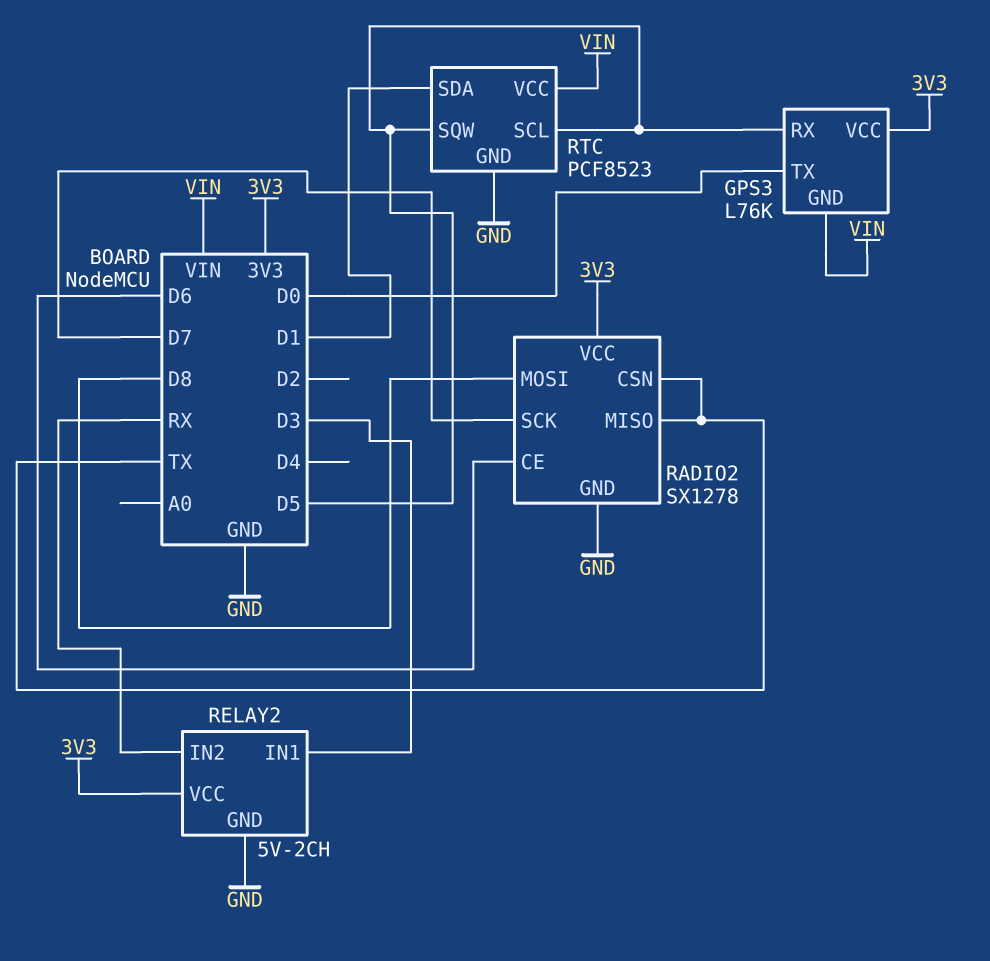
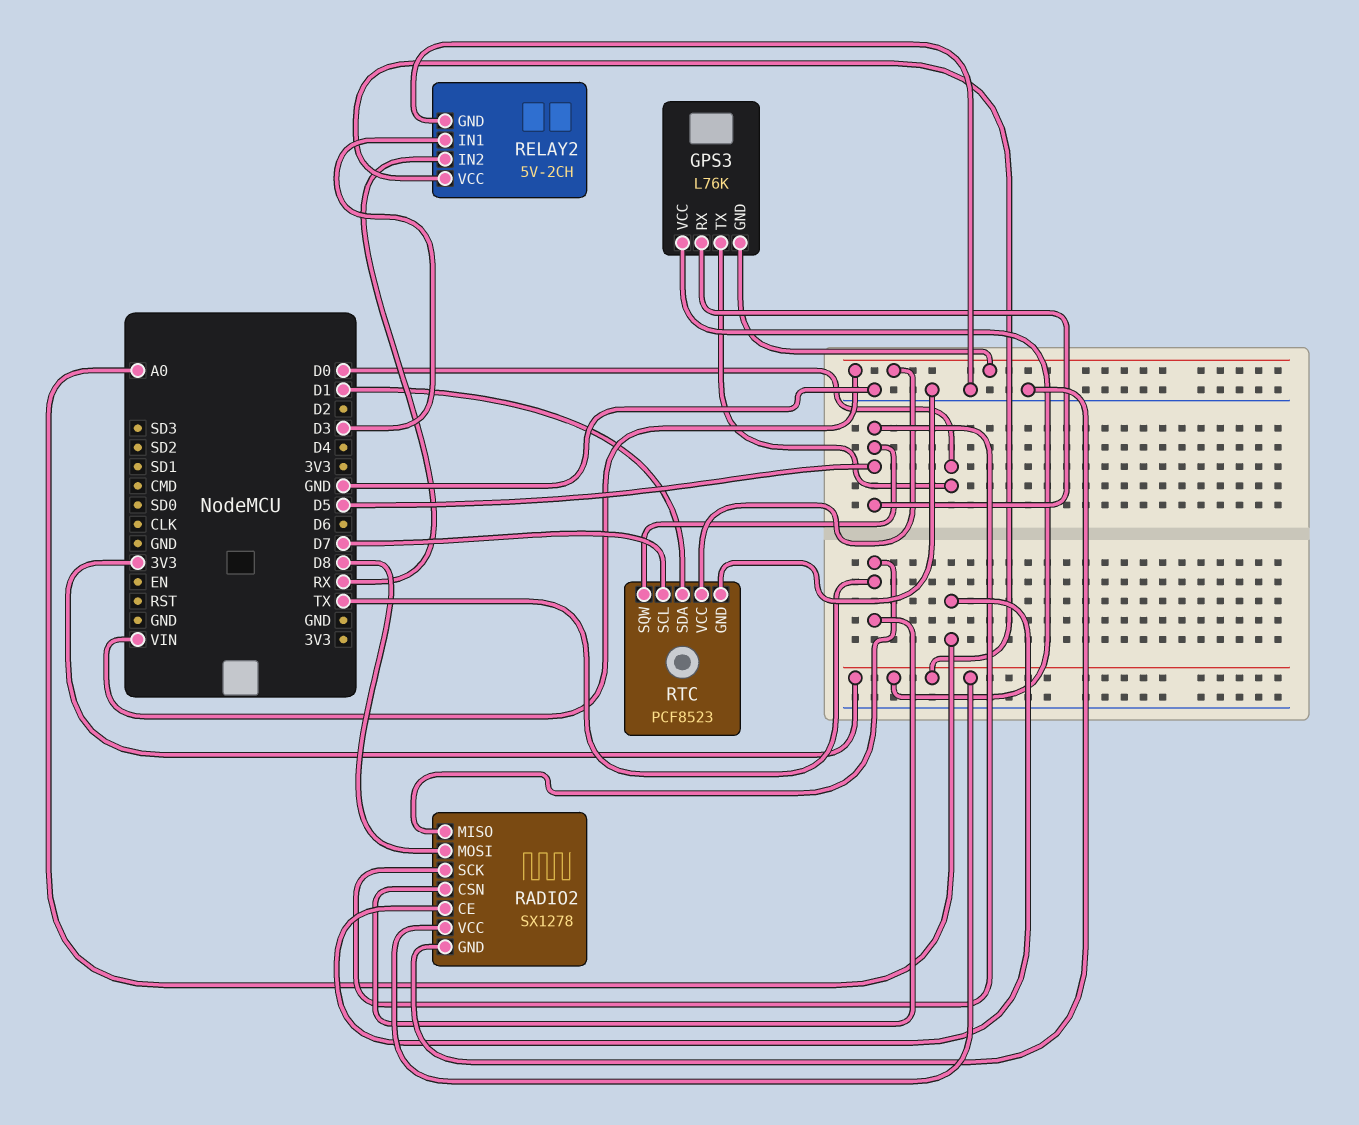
RADIO2 pin CE: D6 -> A0
RADIO2 pin SCK: D7 -> D5
RTC pin SCL: D5 -> D7

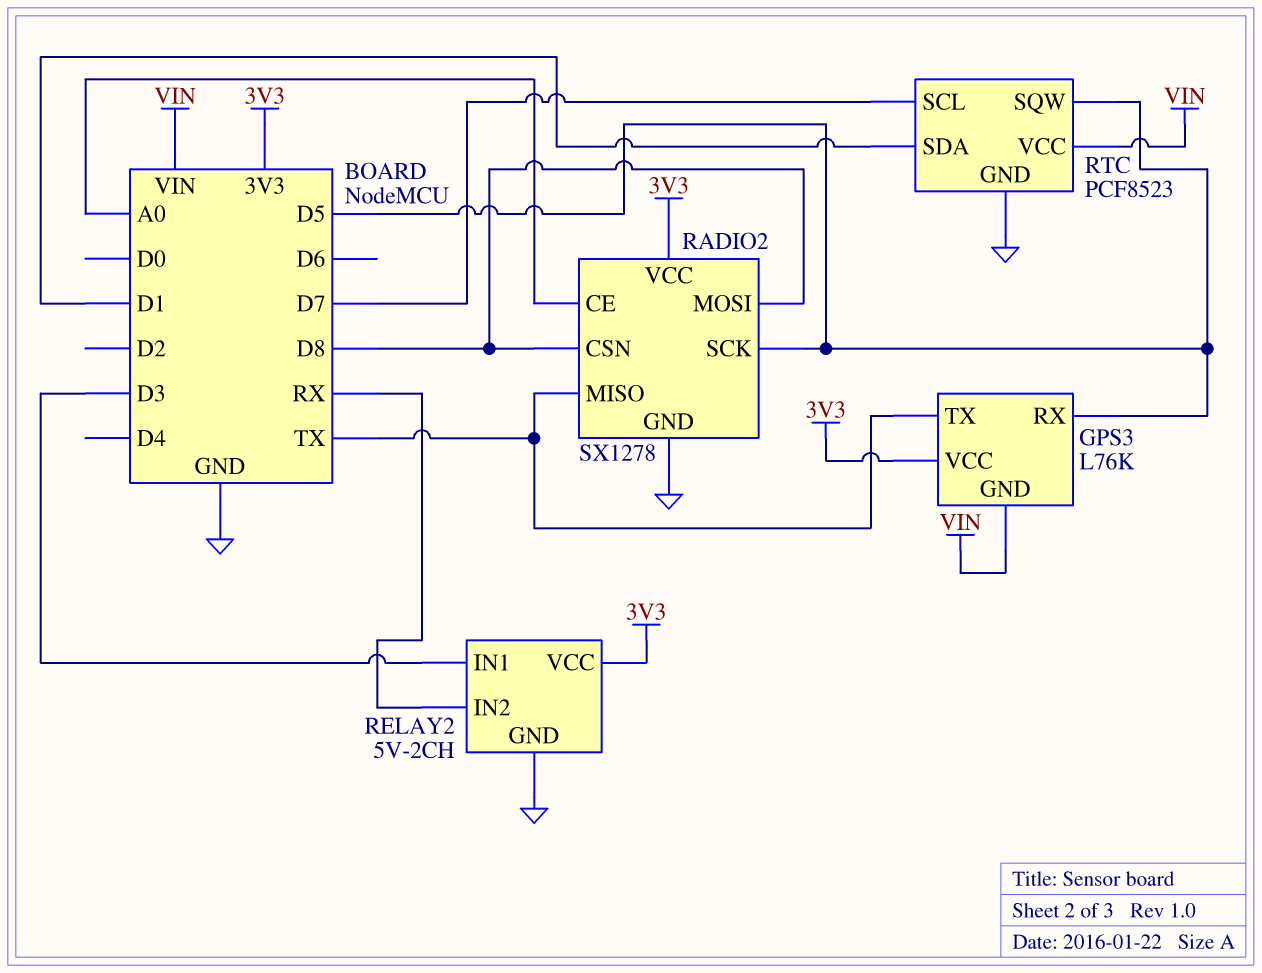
GPS3 pin TX: D0 -> TX
RADIO2 pin CSN: TX -> D8

